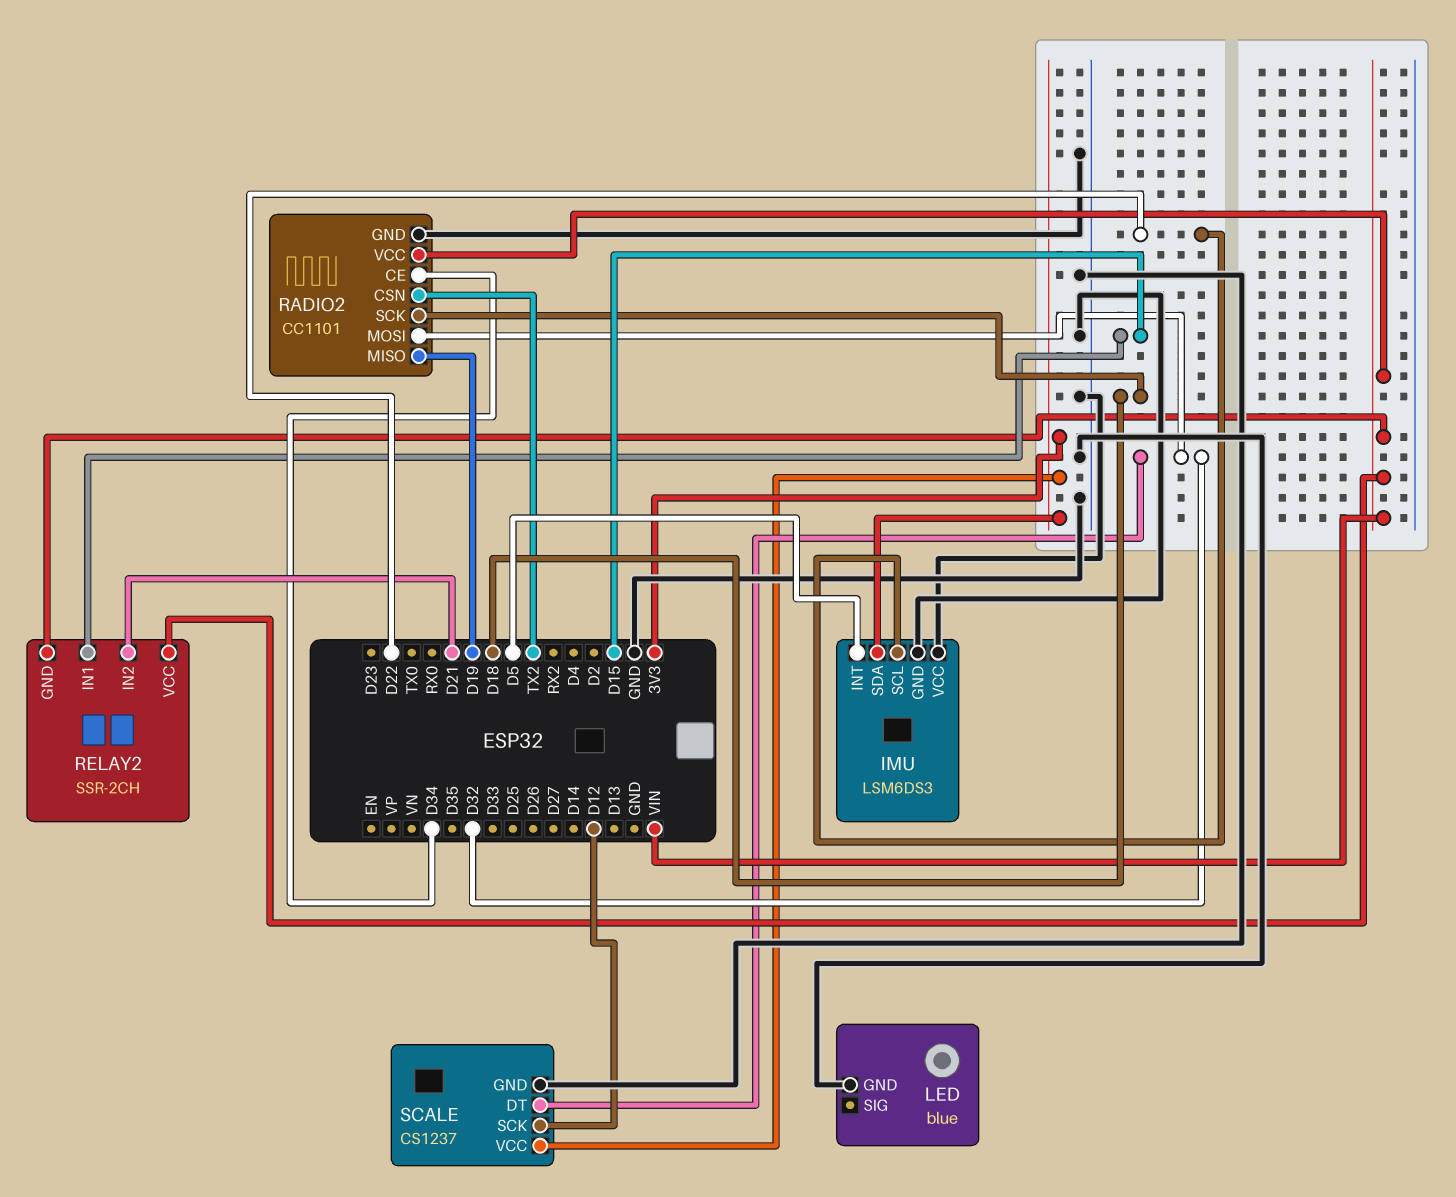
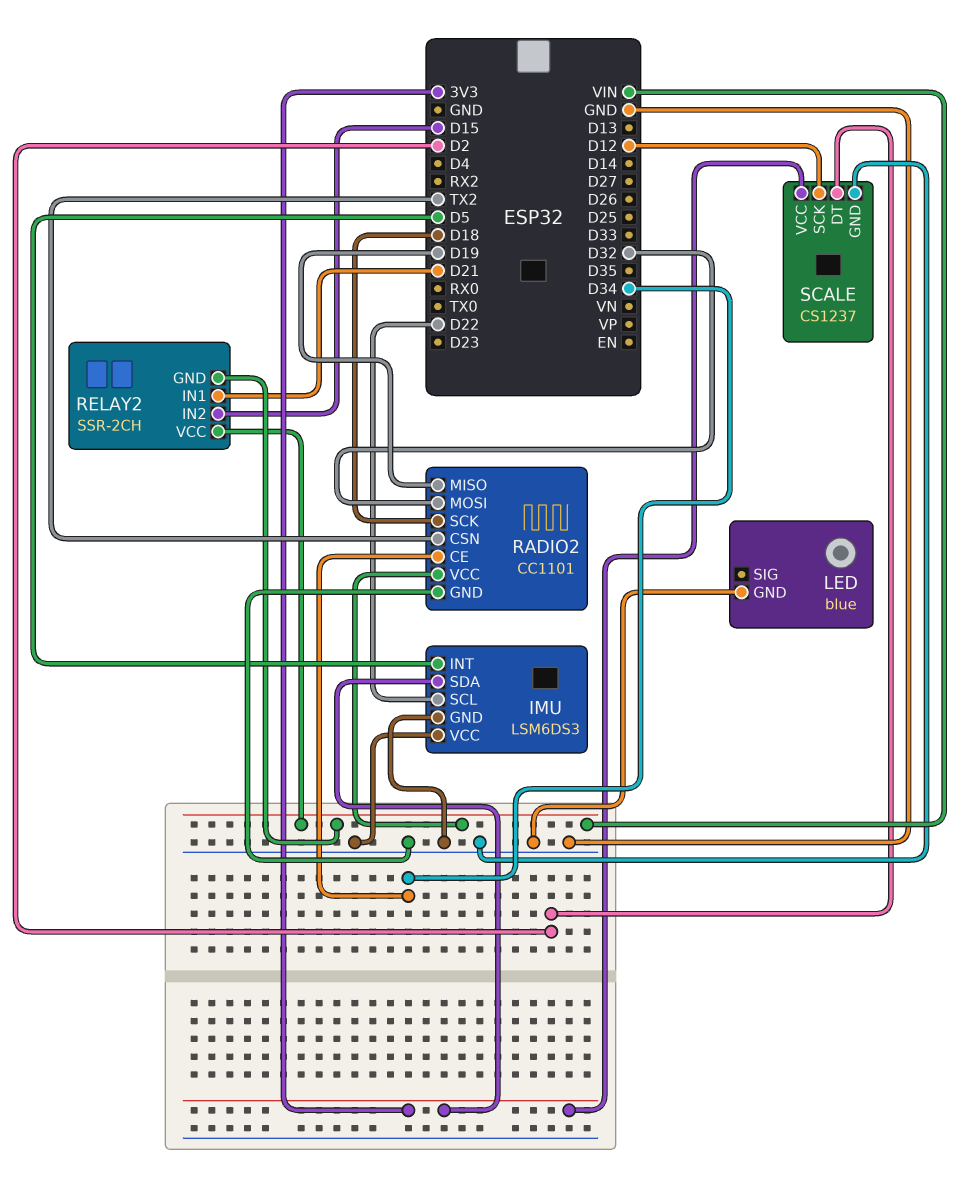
RELAY2 pin IN1: D15 -> D21
RELAY2 pin IN2: D21 -> D15
SCALE pin DT: D32 -> D2

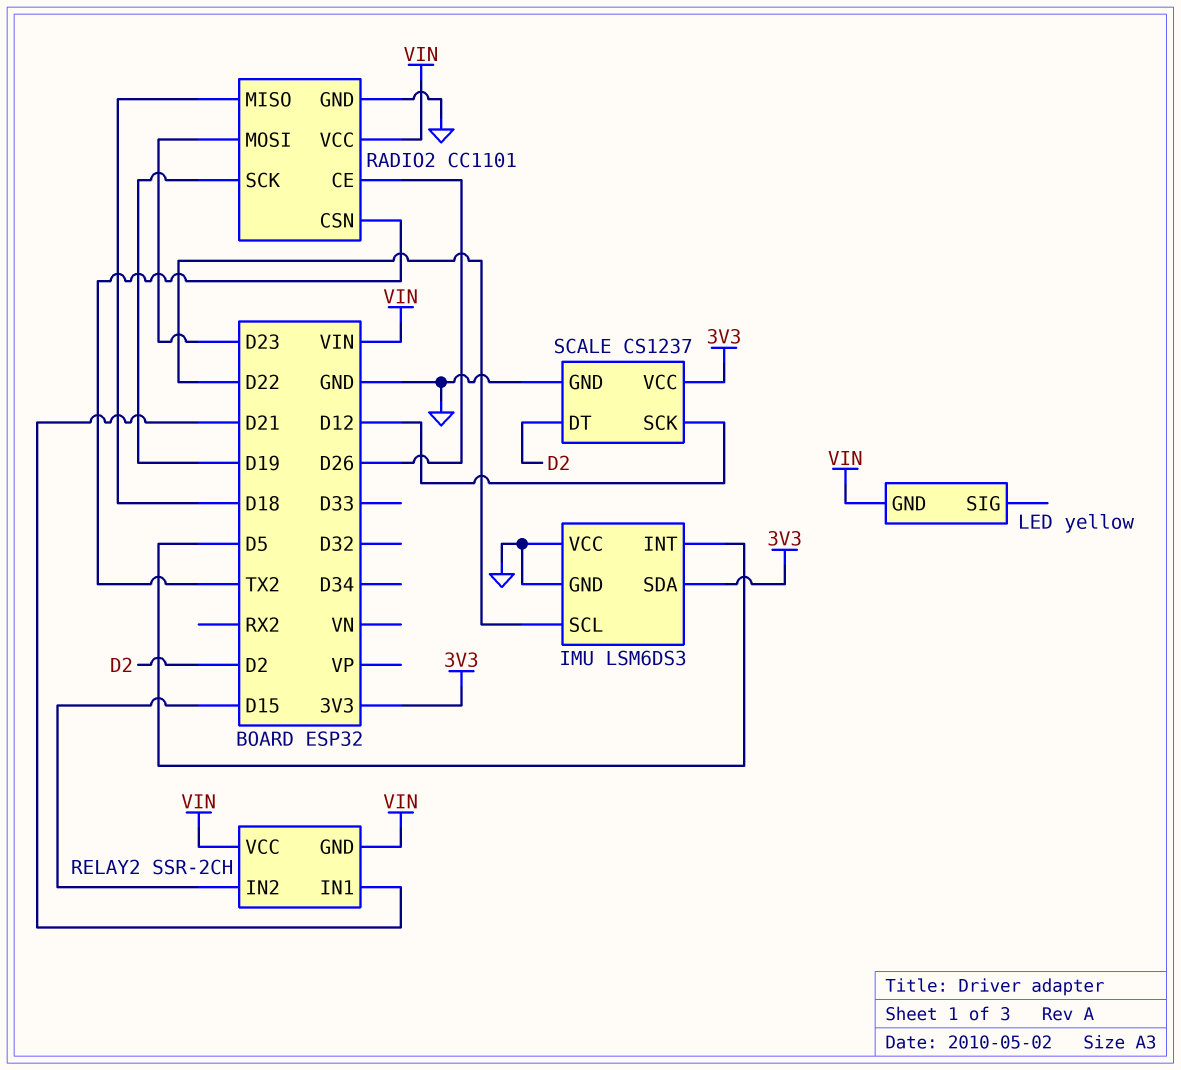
LED: blue -> yellow
LED pin GND: GND -> VIN
RADIO2 pin CE: D34 -> D26
RADIO2 pin MISO: D19 -> D18
RADIO2 pin MOSI: D32 -> D23
RADIO2 pin SCK: D18 -> D19

